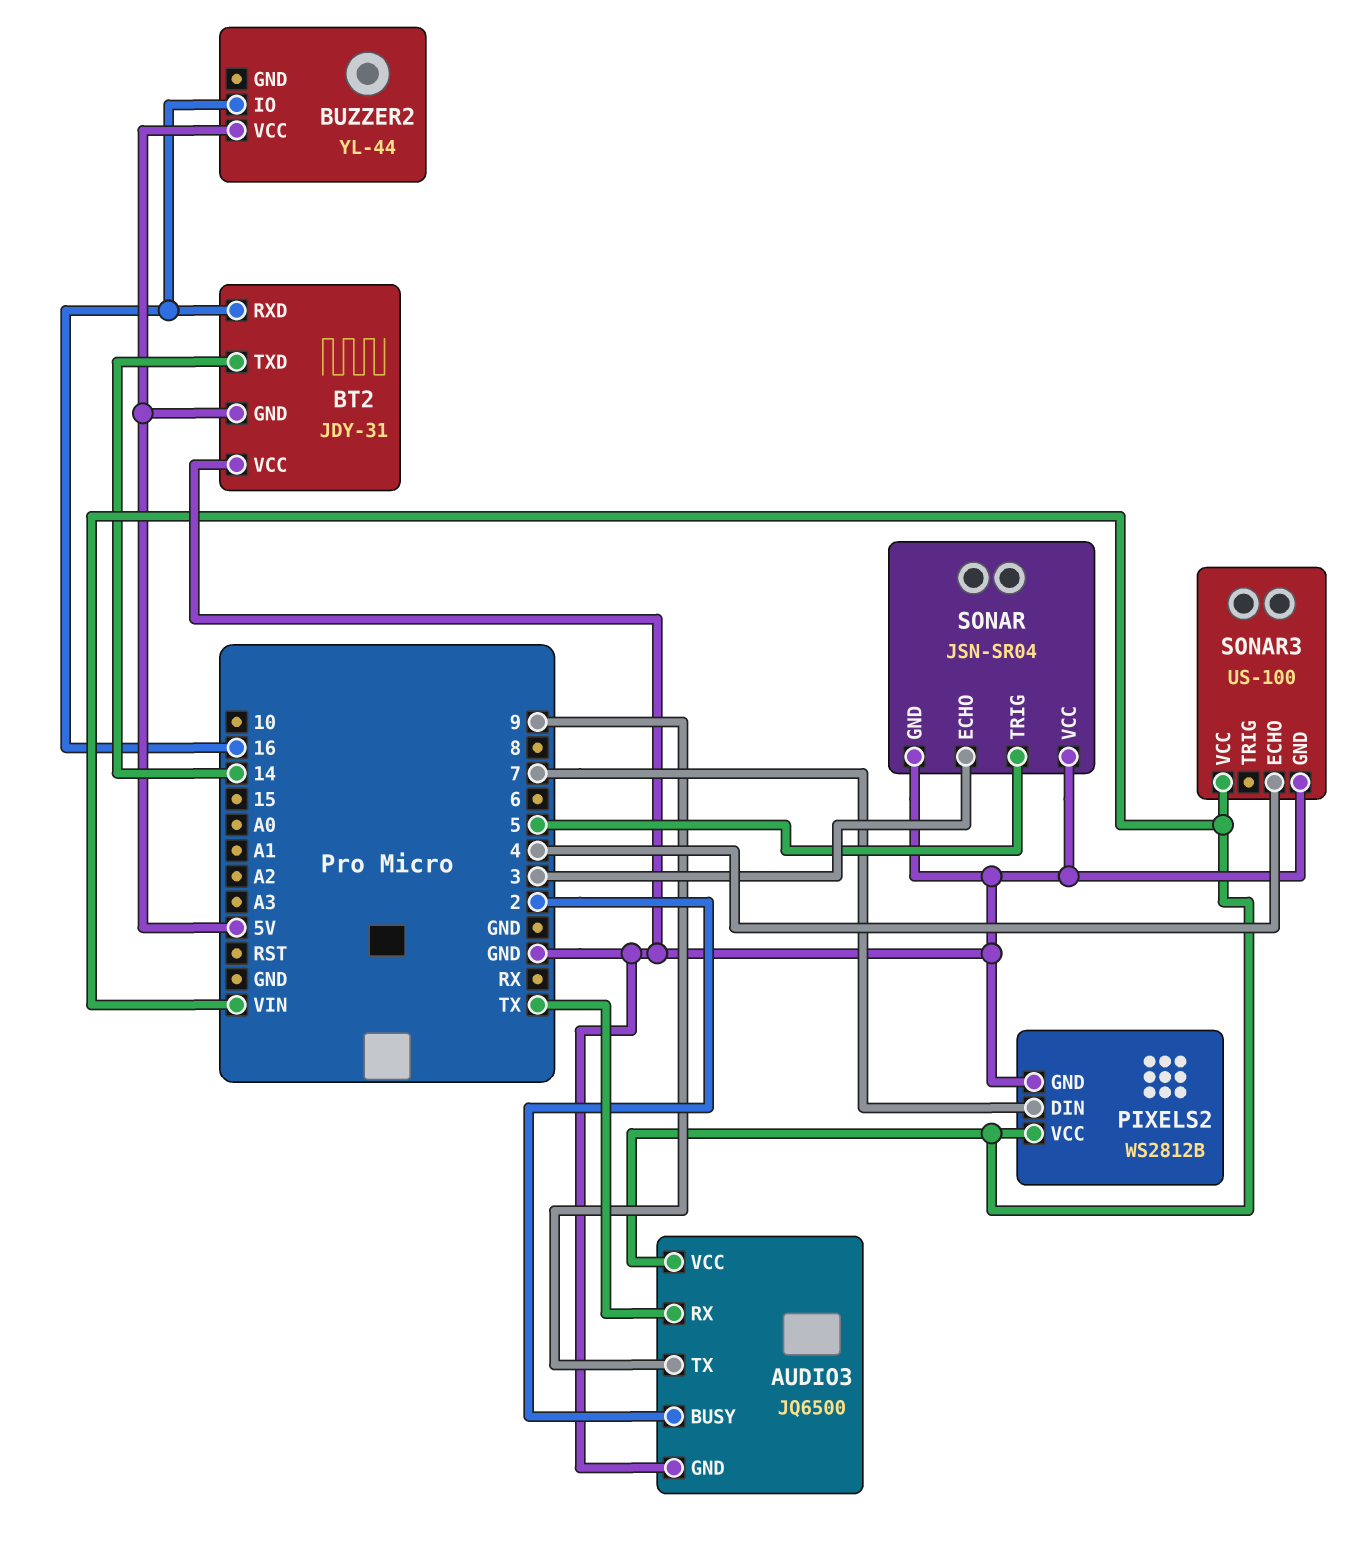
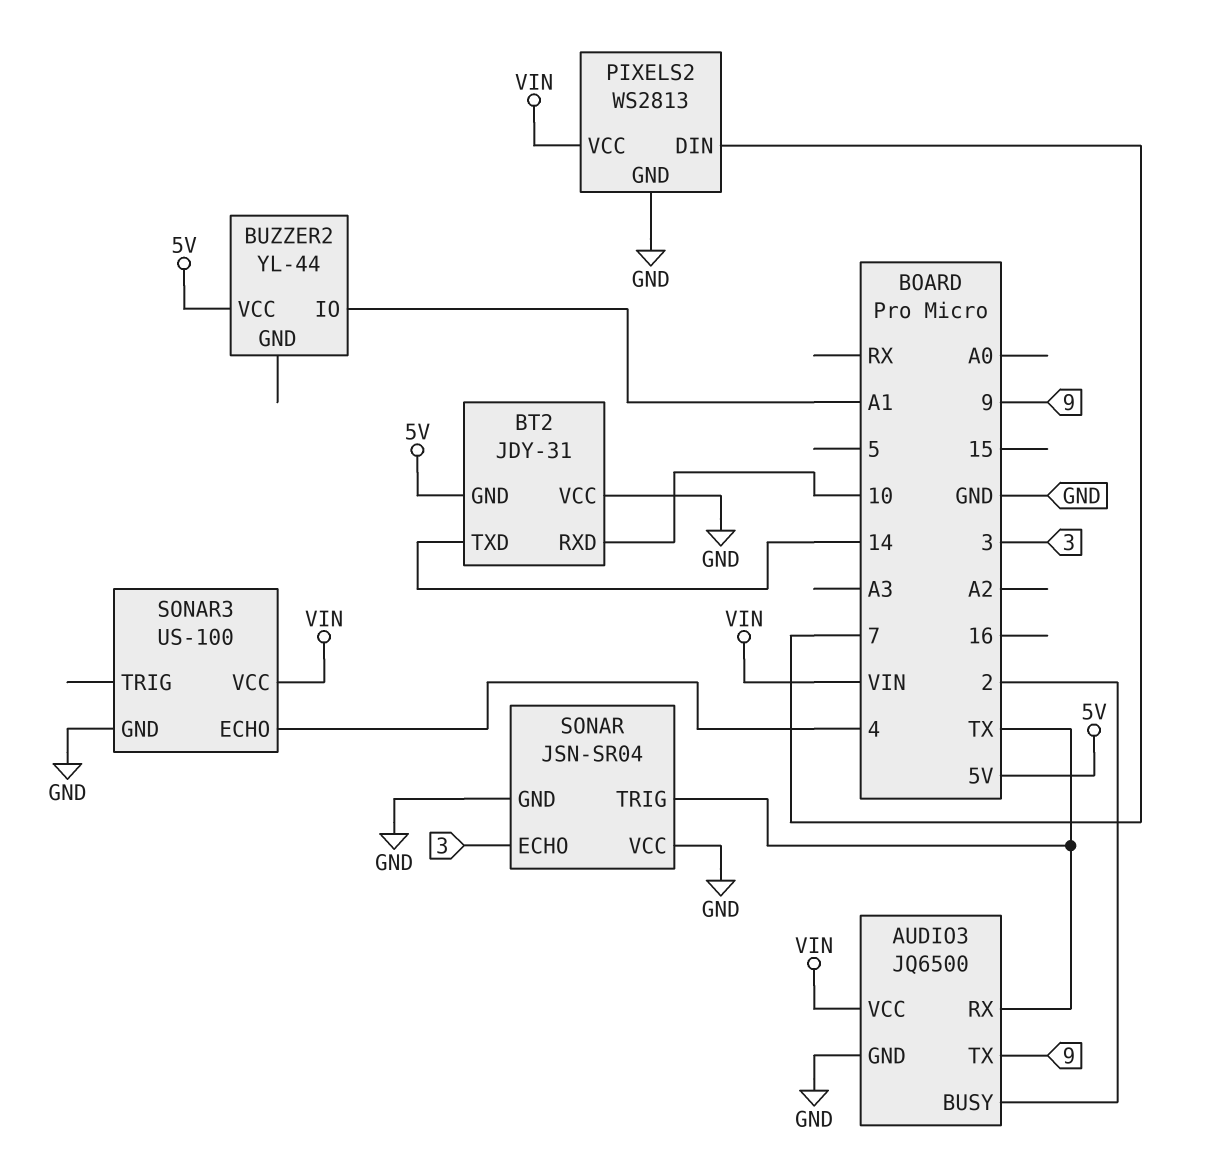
BT2 pin RXD: 16 -> 10
BUZZER2 pin IO: 16 -> A1
PIXELS2: WS2812B -> WS2813
SONAR pin TRIG: 5 -> TX

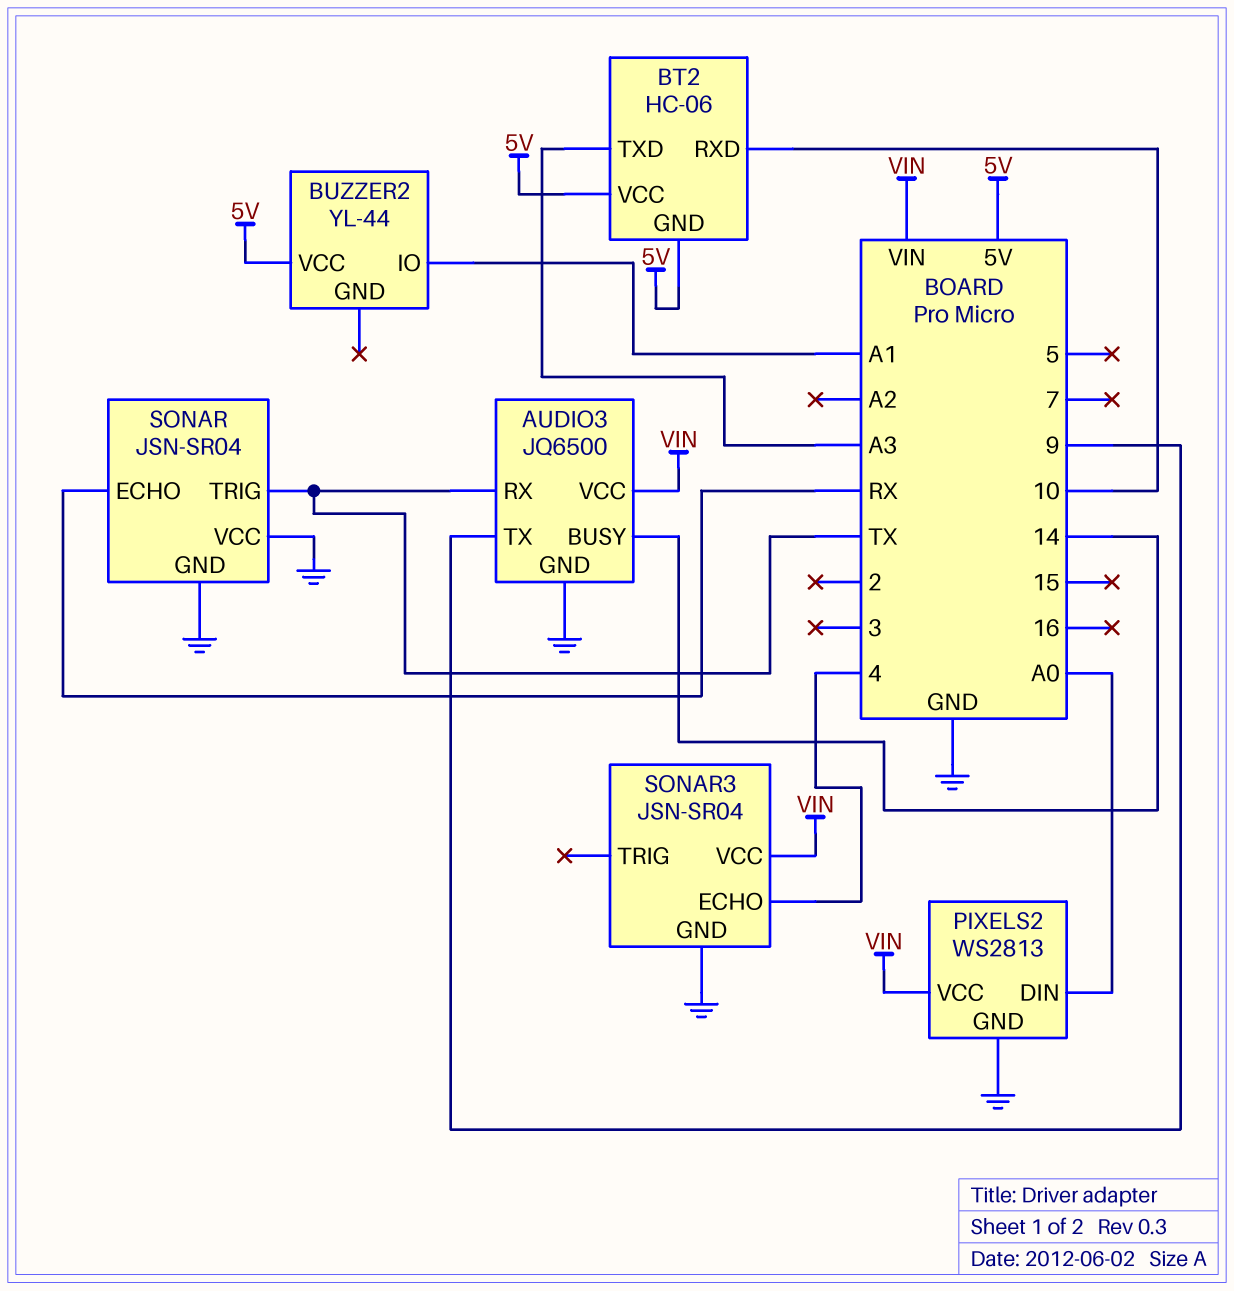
AUDIO3 pin BUSY: 2 -> 14
BT2: JDY-31 -> HC-06
BT2 pin TXD: 14 -> A3
BT2 pin VCC: GND -> 5V
PIXELS2 pin DIN: 7 -> A0
SONAR pin ECHO: 3 -> RX
SONAR3: US-100 -> JSN-SR04

